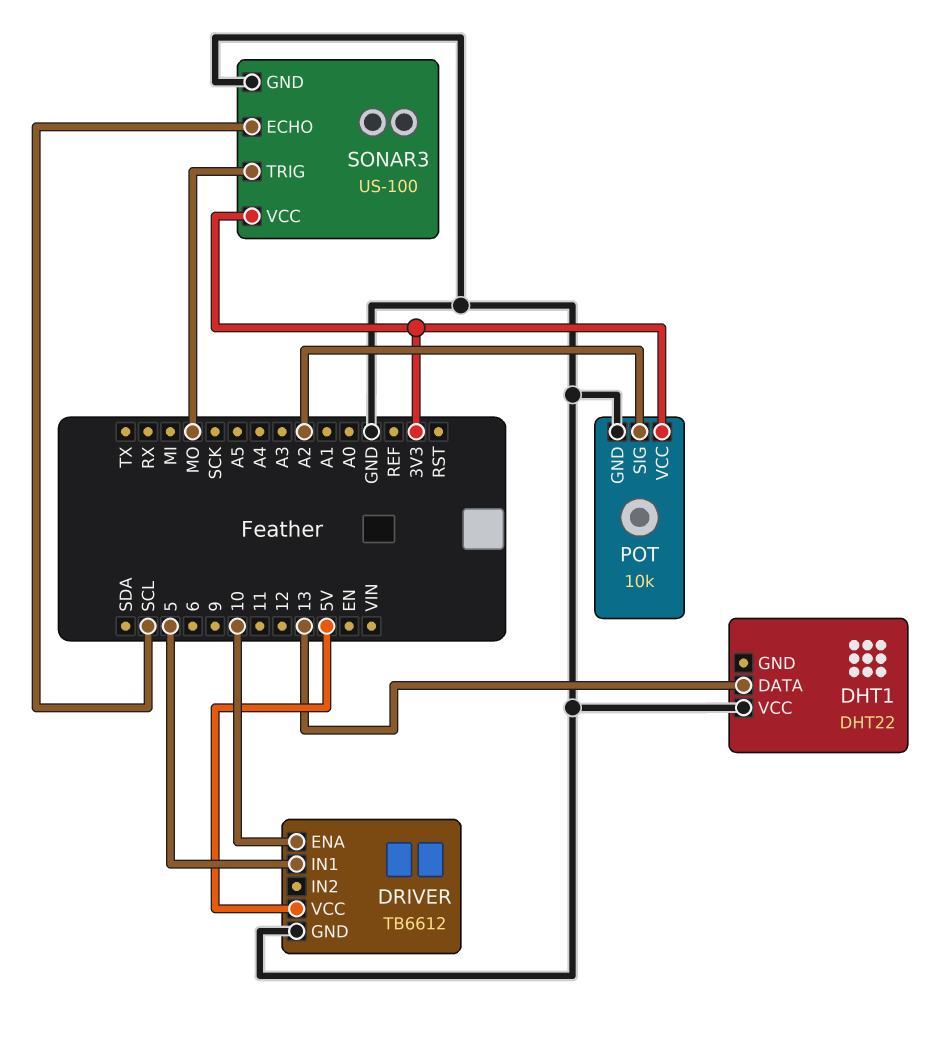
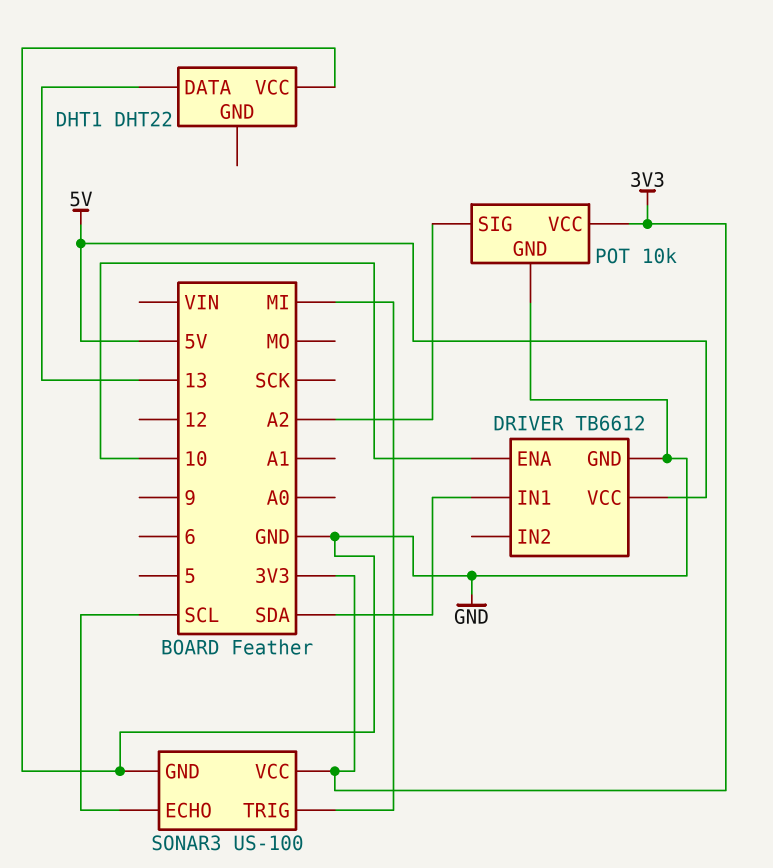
DRIVER pin IN1: 5 -> SDA
SONAR3 pin TRIG: MO -> MI

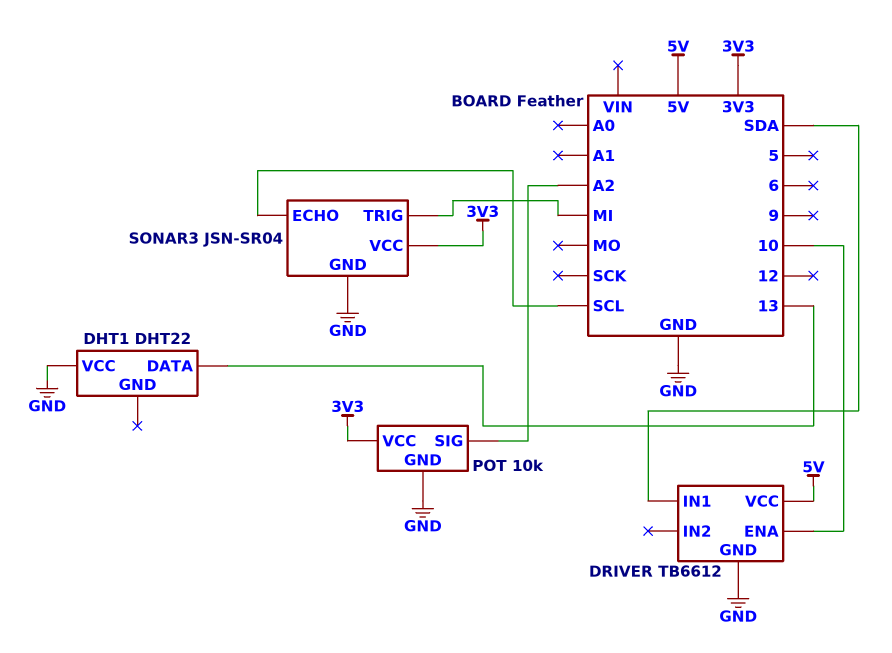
SONAR3: US-100 -> JSN-SR04

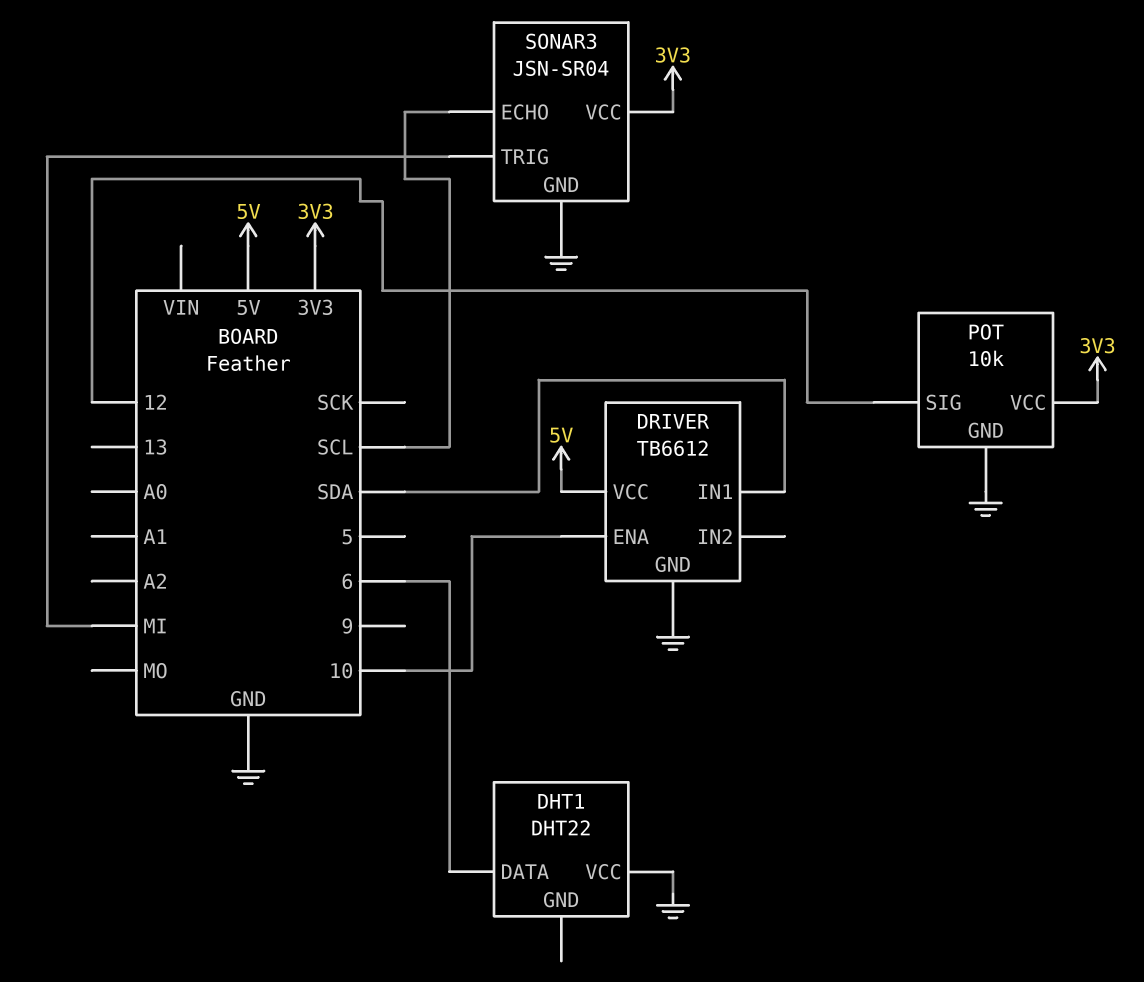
DHT1 pin DATA: 13 -> 6
POT pin SIG: A2 -> 12

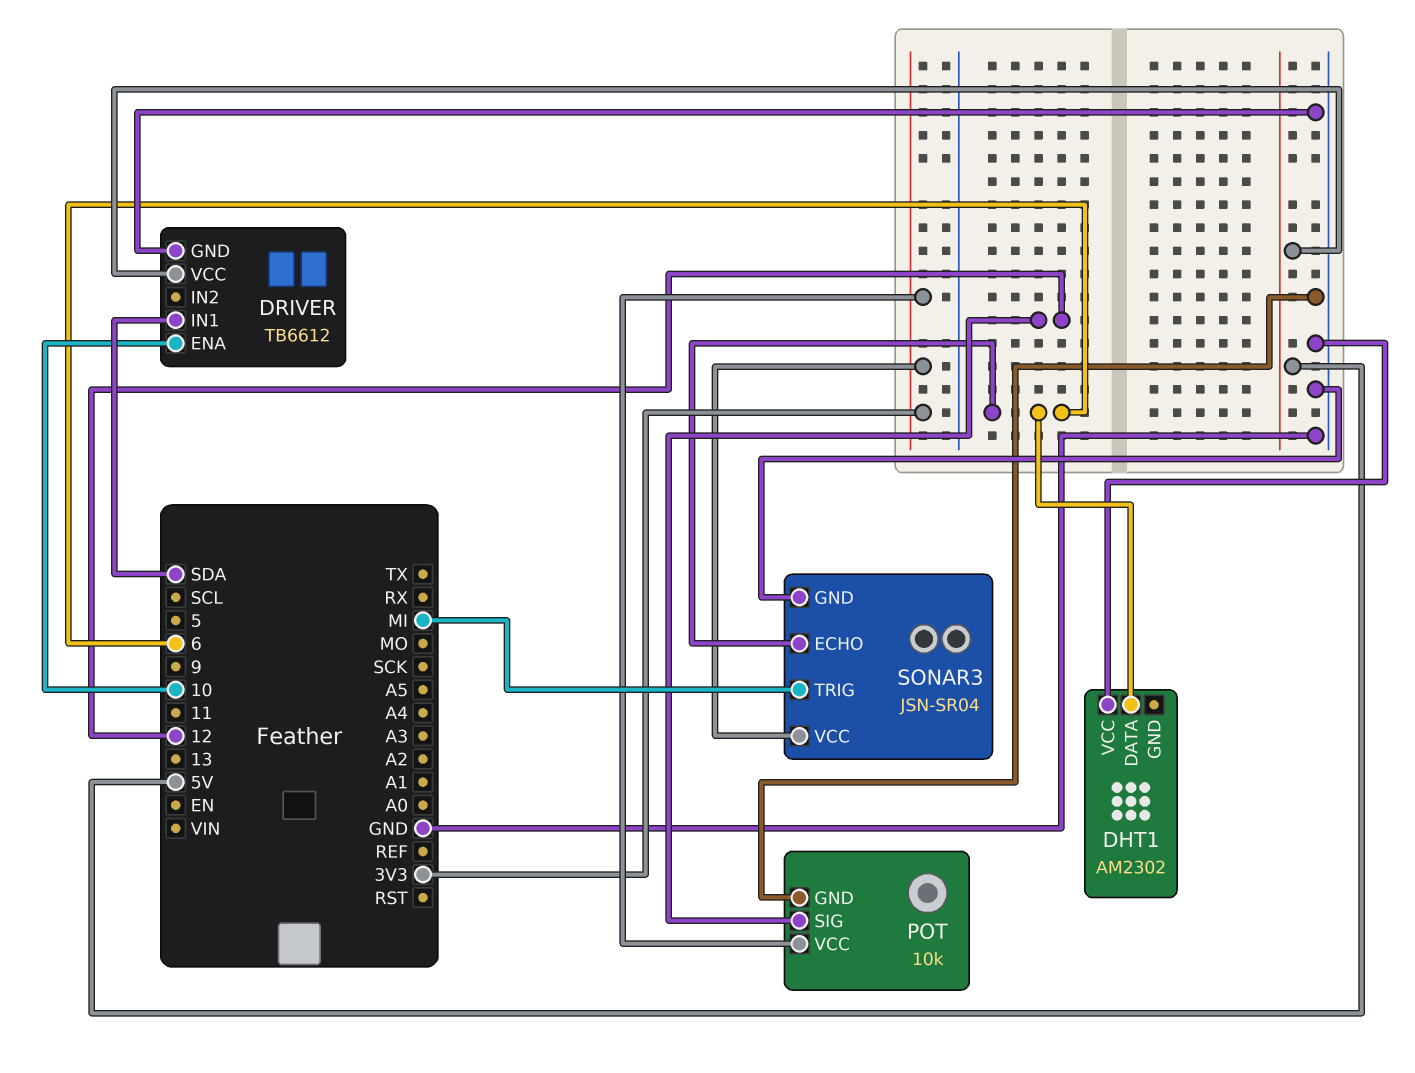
DHT1: DHT22 -> AM2302
SONAR3 pin ECHO: SCL -> 6

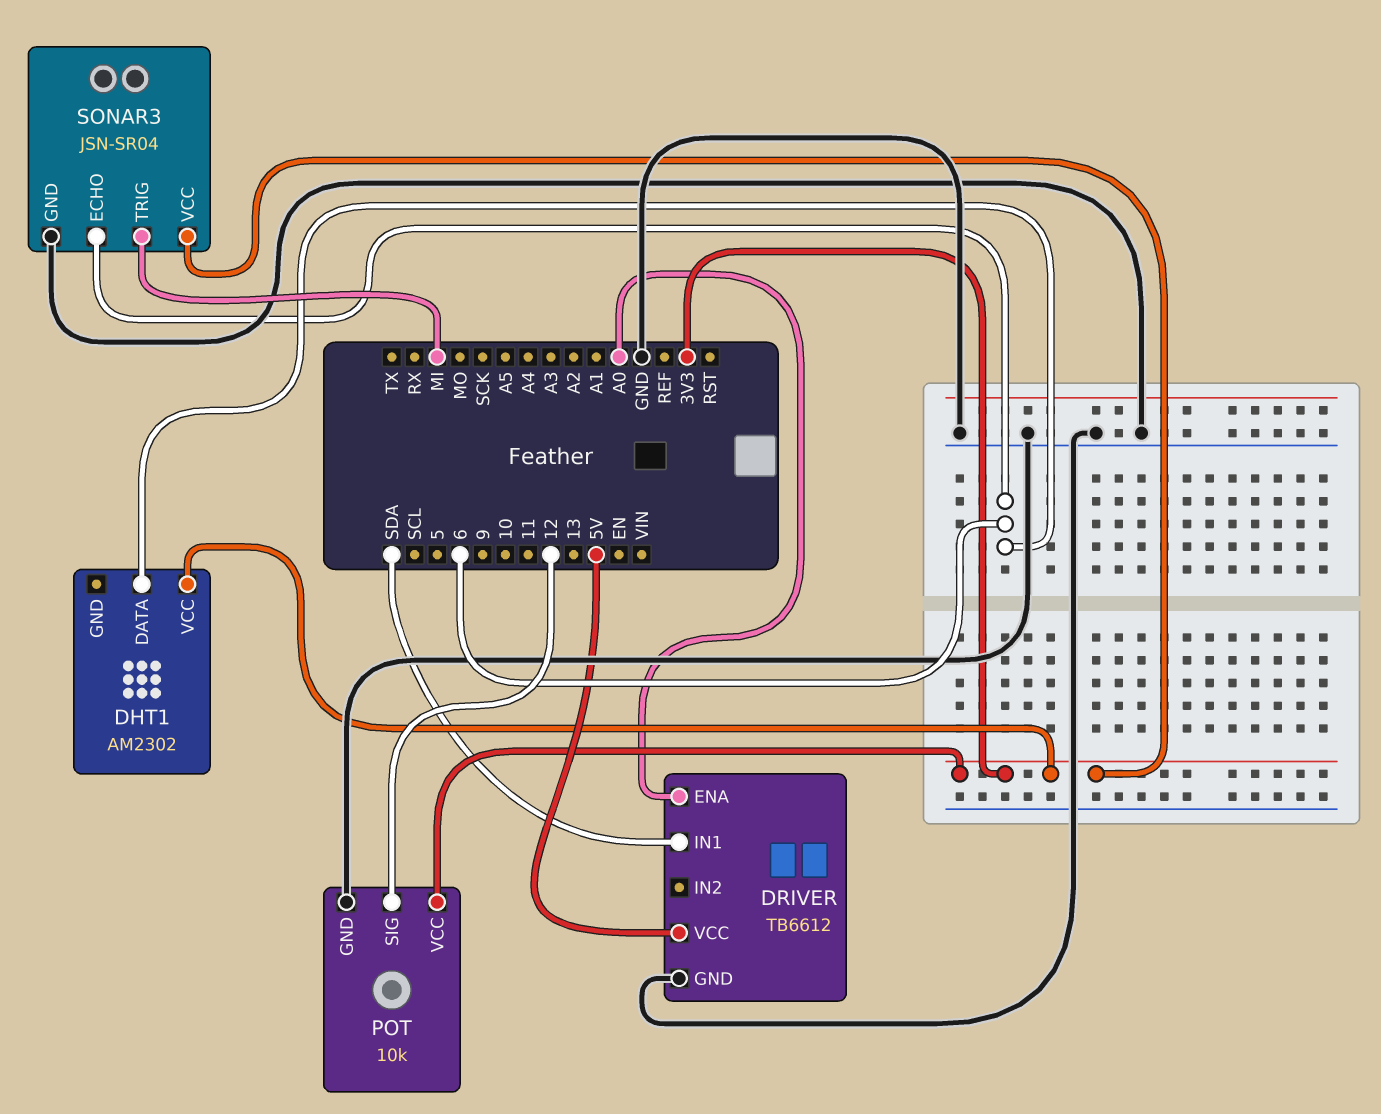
DHT1 pin VCC: GND -> 3V3
DRIVER pin ENA: 10 -> A0

